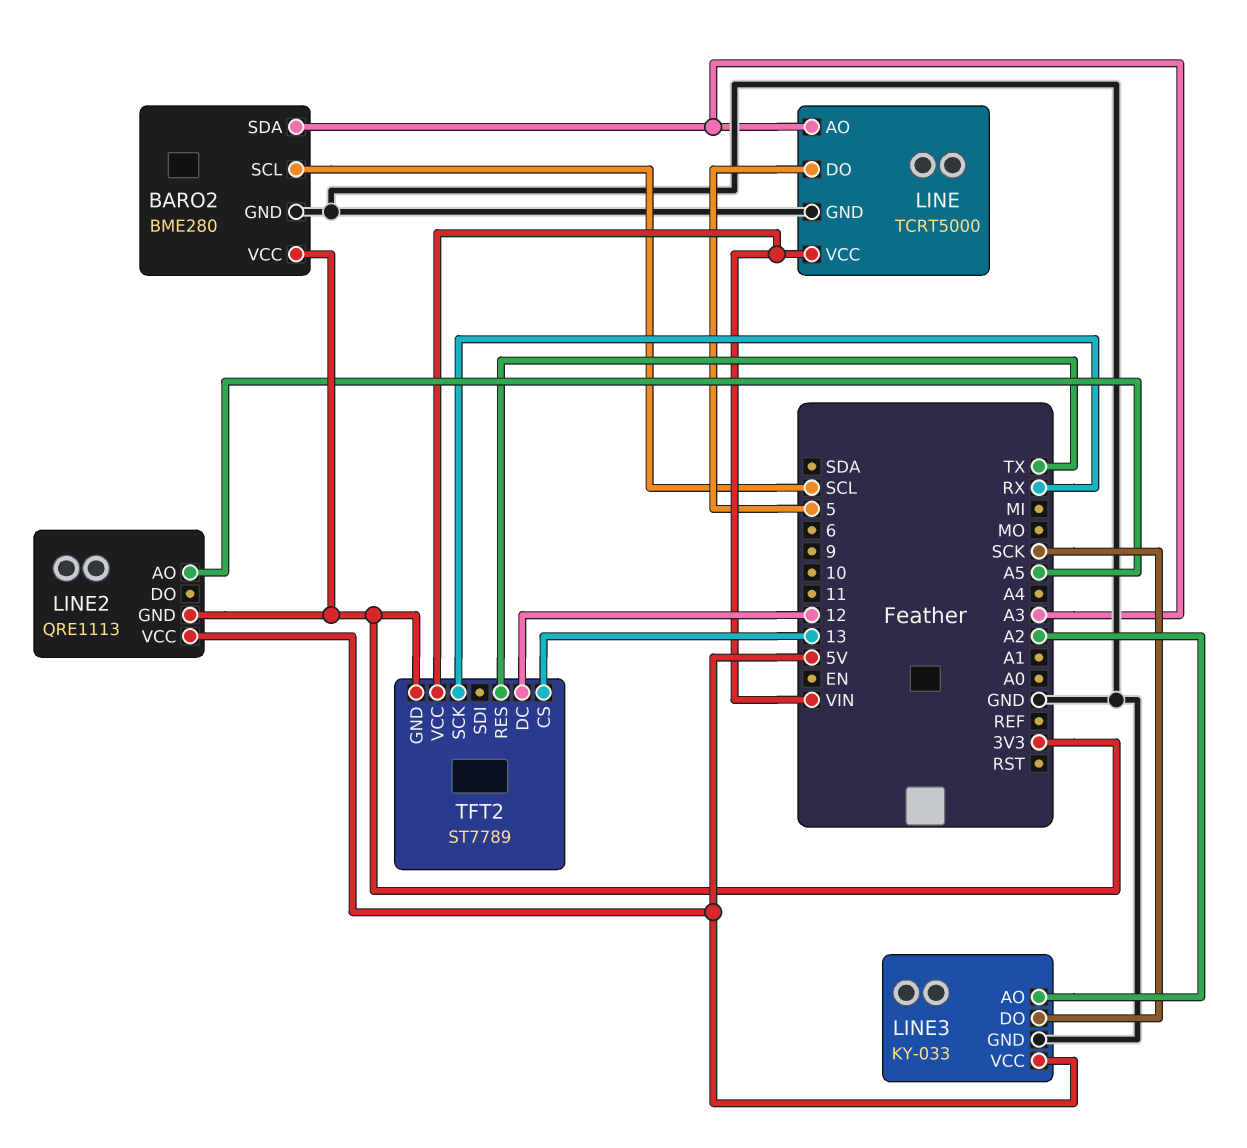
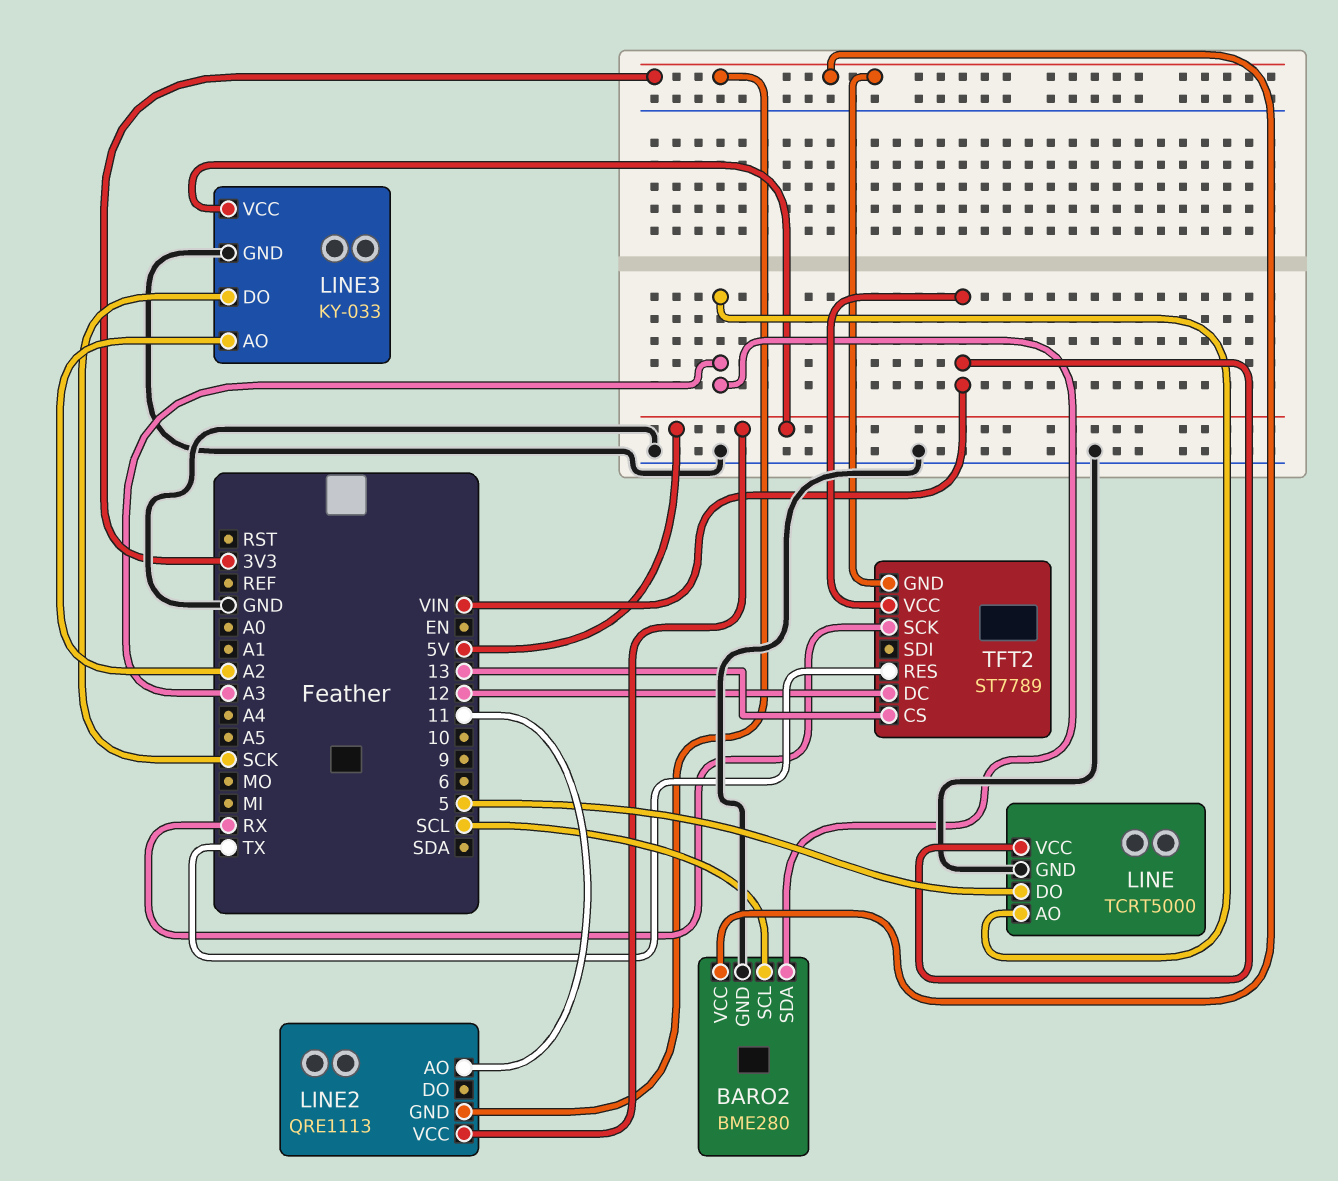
LINE2 pin AO: A5 -> 11

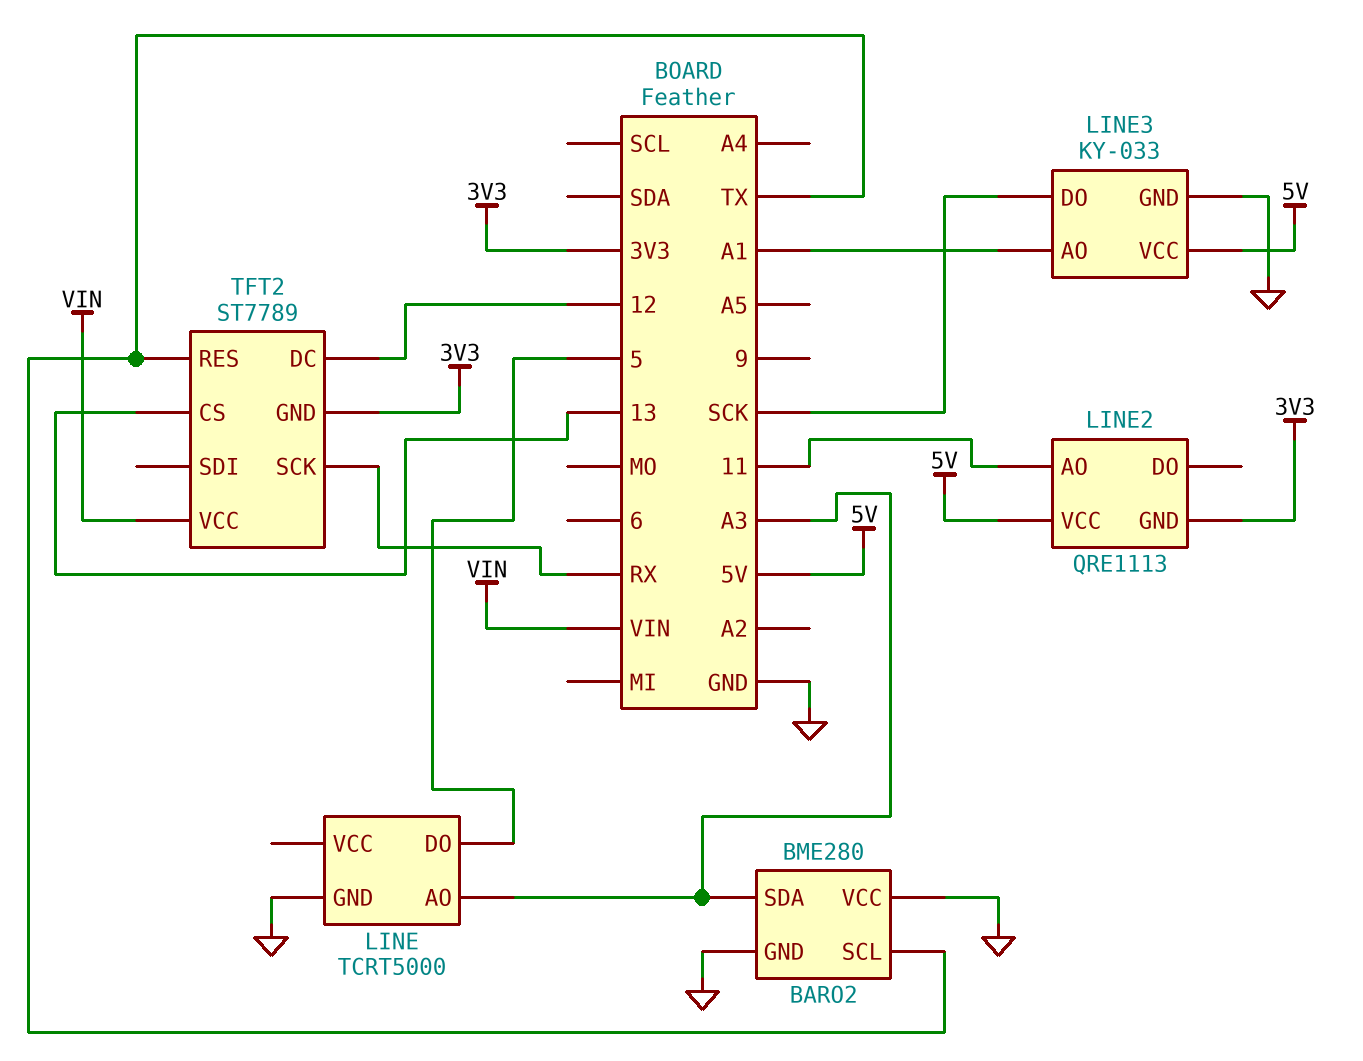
BARO2 pin SCL: SCL -> TX
BARO2 pin VCC: 3V3 -> GND
LINE pin VCC: VIN -> none
LINE3 pin AO: A2 -> A1

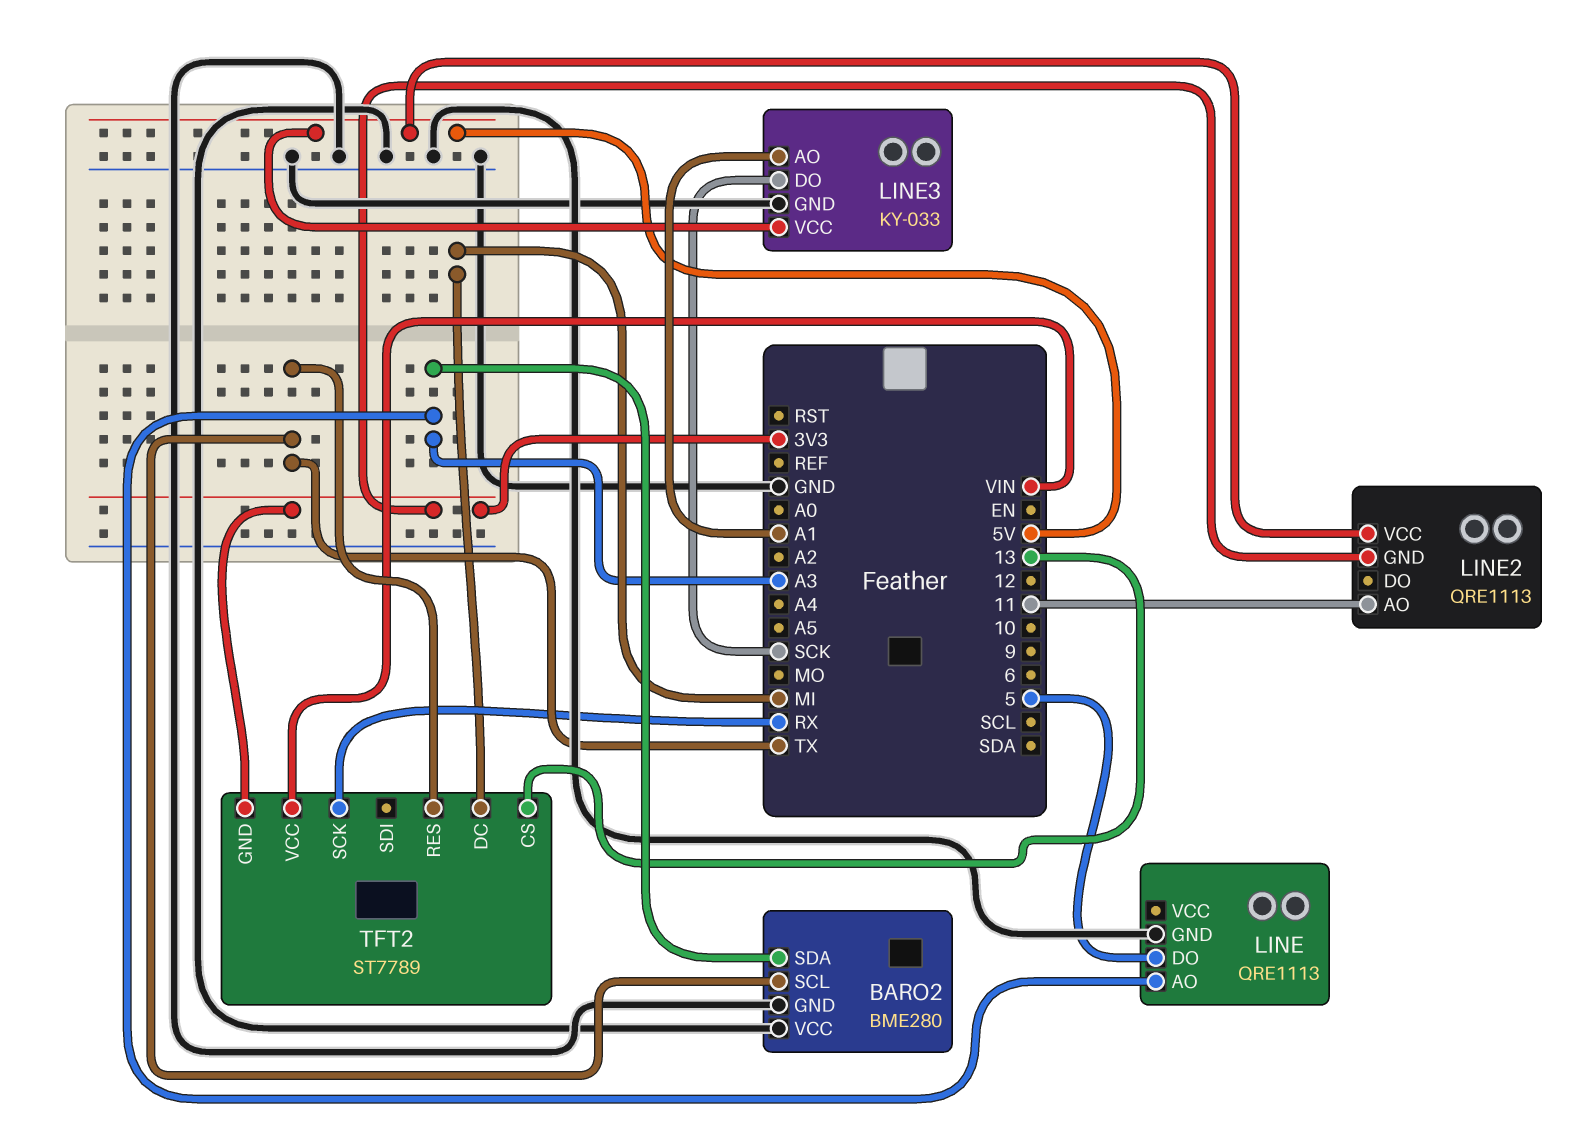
LINE: TCRT5000 -> QRE1113
TFT2 pin DC: 12 -> MI

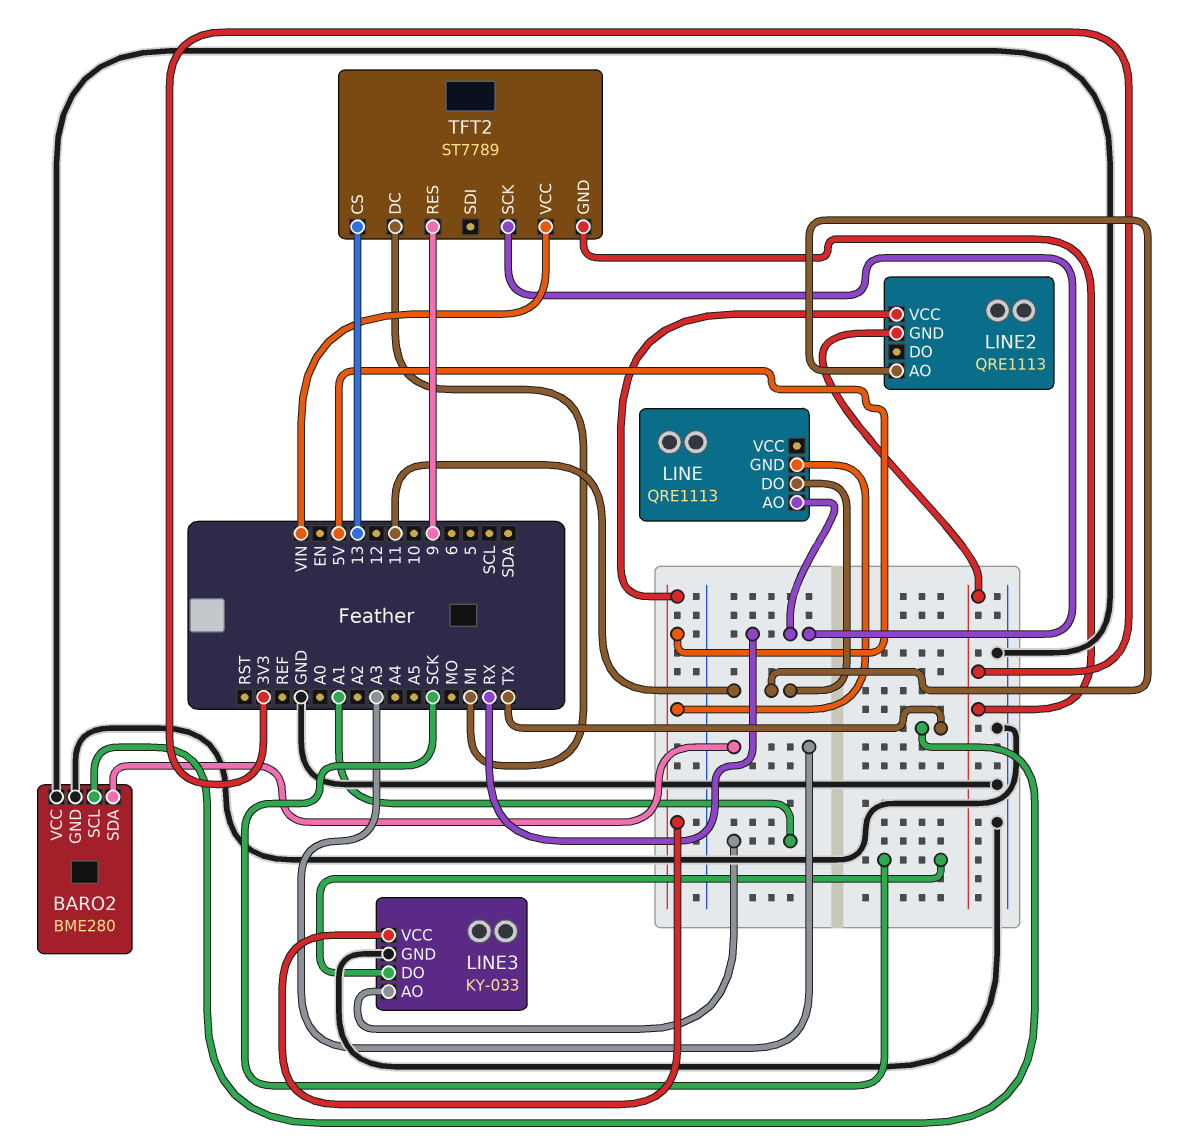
LINE pin AO: A3 -> RX
LINE pin DO: 5 -> 11
LINE pin GND: GND -> 5V
TFT2 pin RES: TX -> 9

